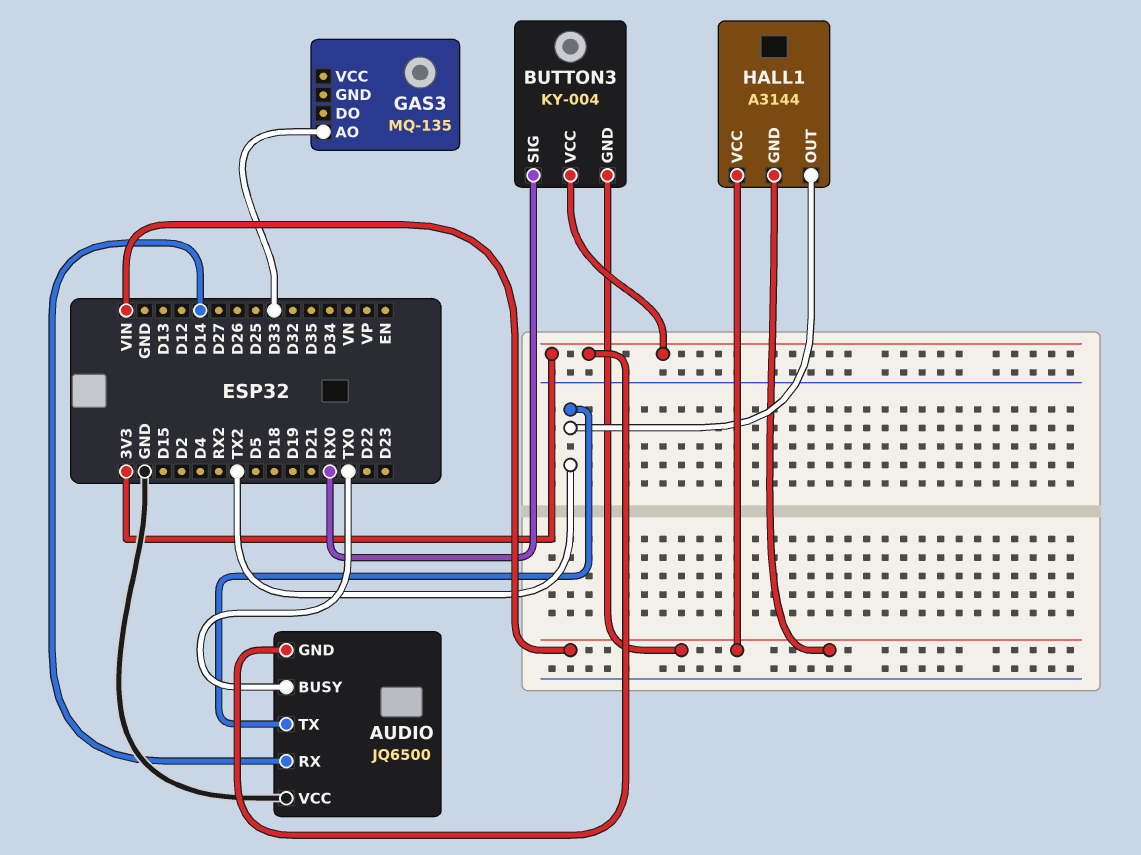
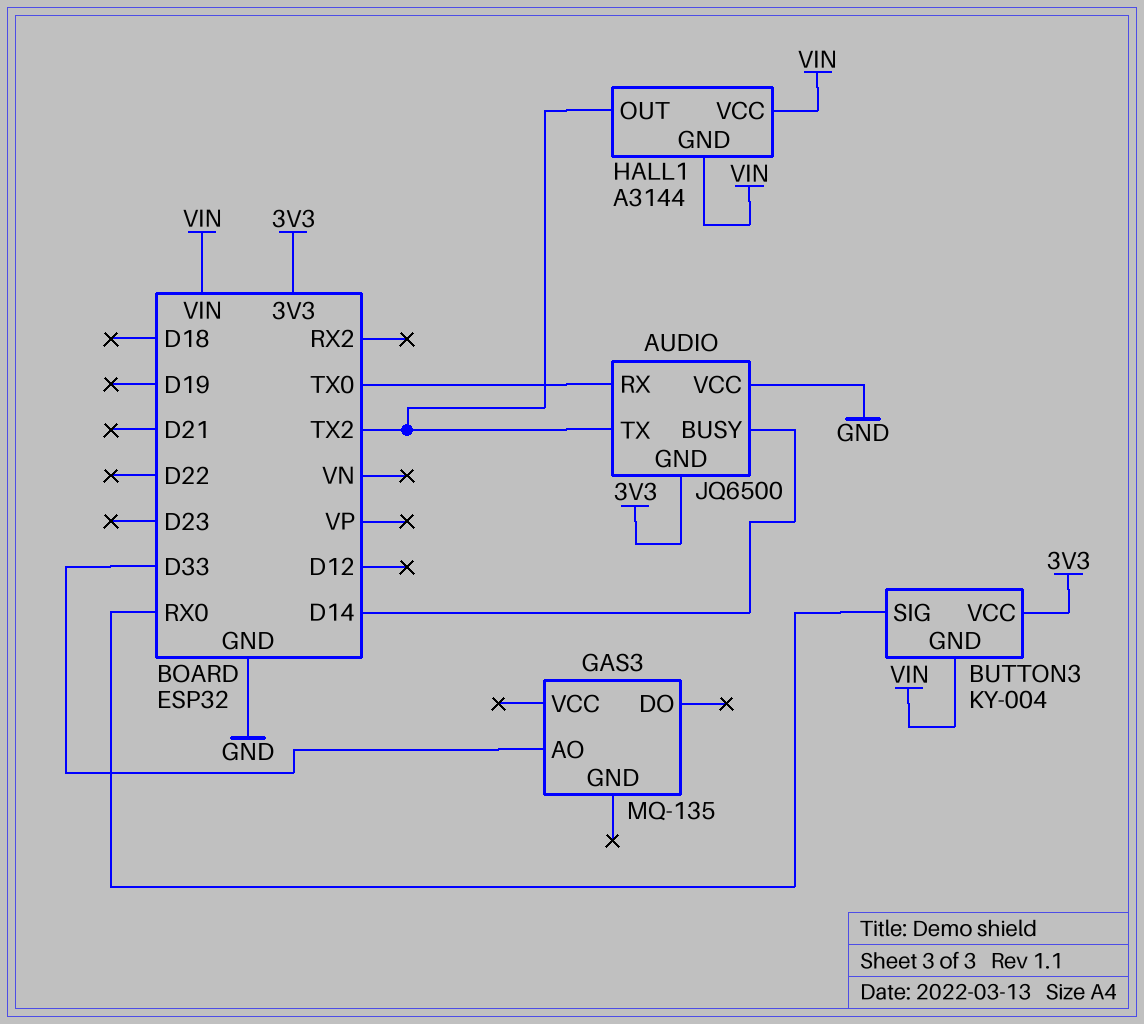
AUDIO pin BUSY: TX0 -> D14
AUDIO pin RX: D14 -> TX0

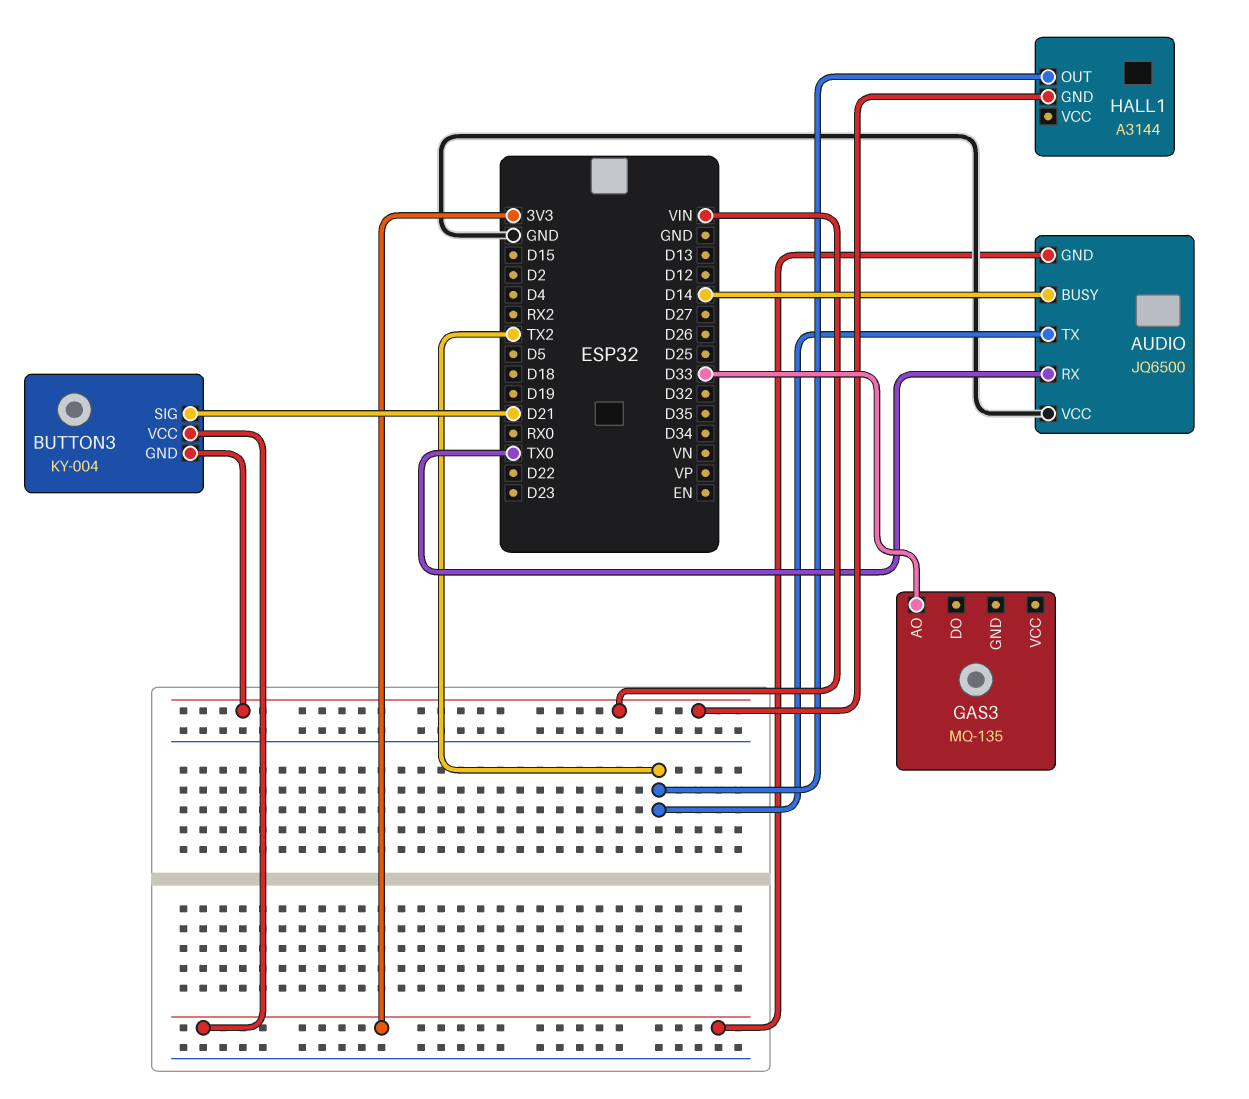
BUTTON3 pin SIG: RX0 -> D21
HALL1 pin VCC: VIN -> none

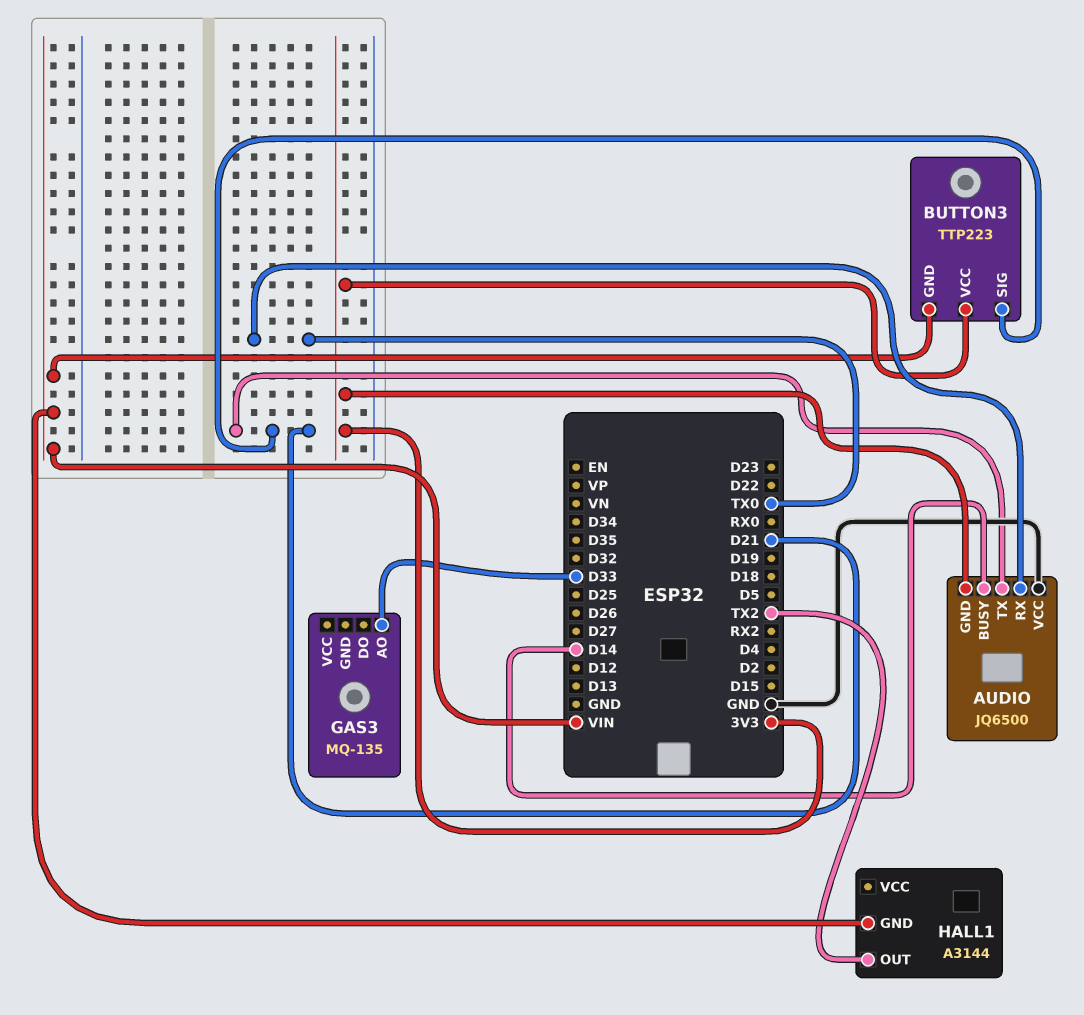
AUDIO pin TX: TX2 -> D21
BUTTON3: KY-004 -> TTP223

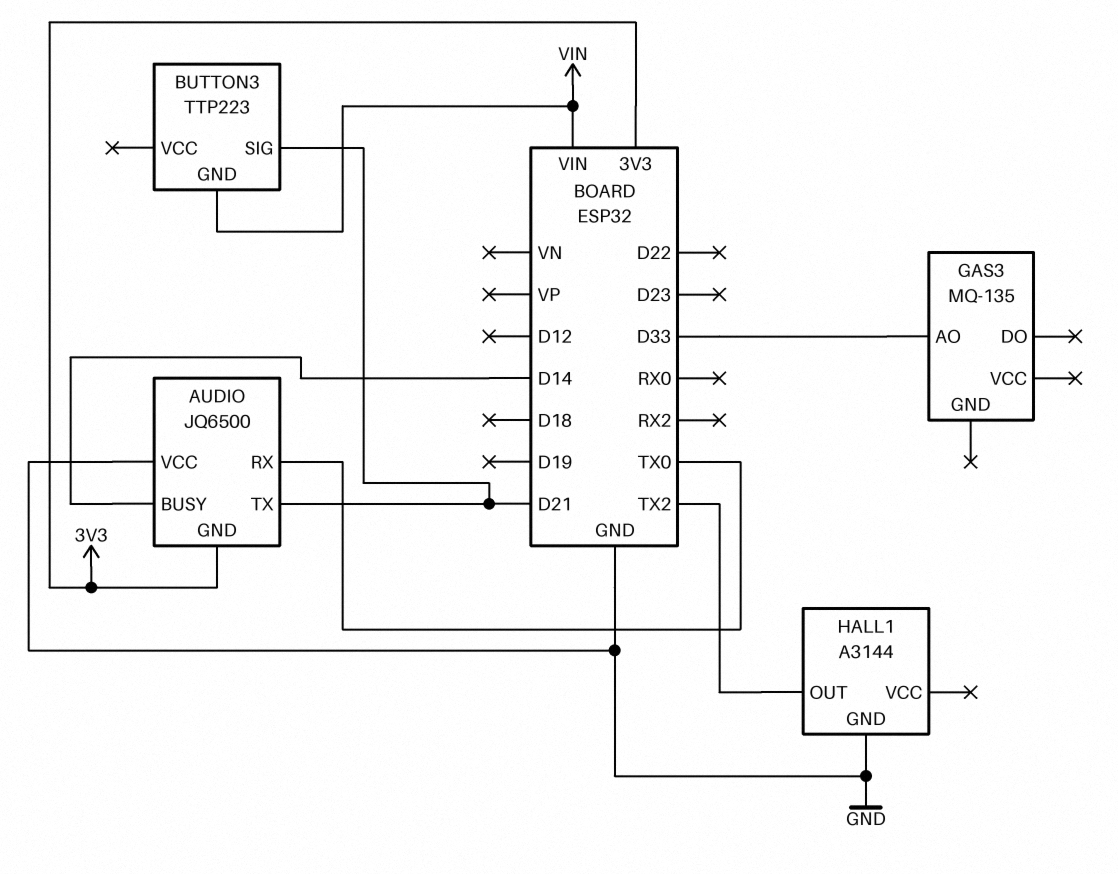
BUTTON3 pin VCC: 3V3 -> none
HALL1 pin GND: VIN -> GND

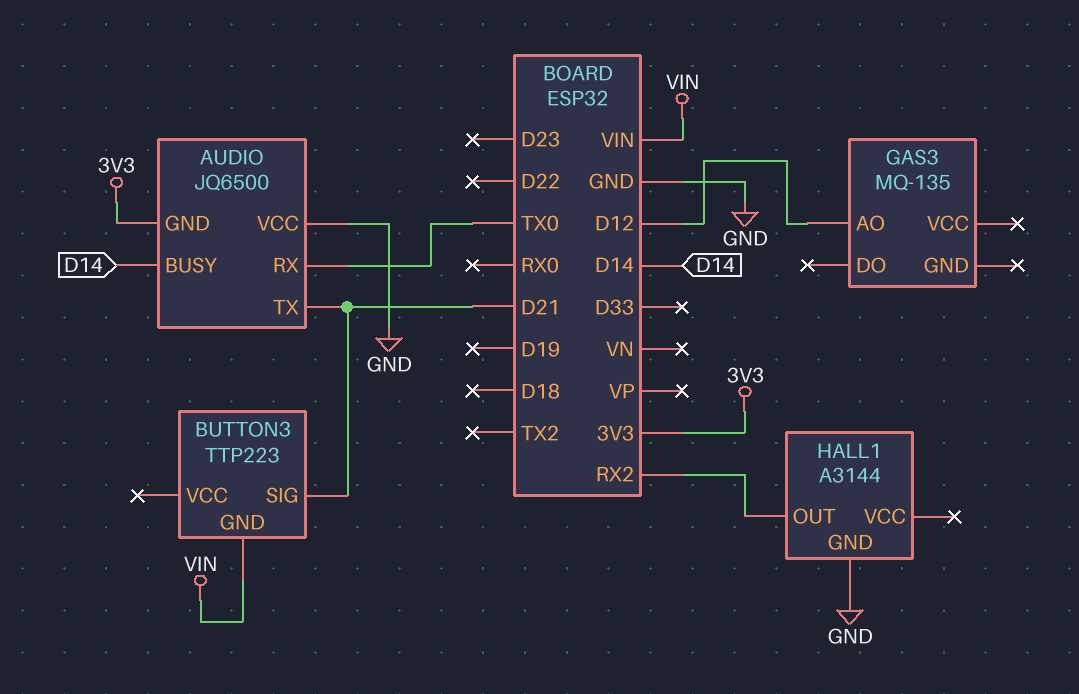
GAS3 pin AO: D33 -> D12
HALL1 pin OUT: TX2 -> RX2

